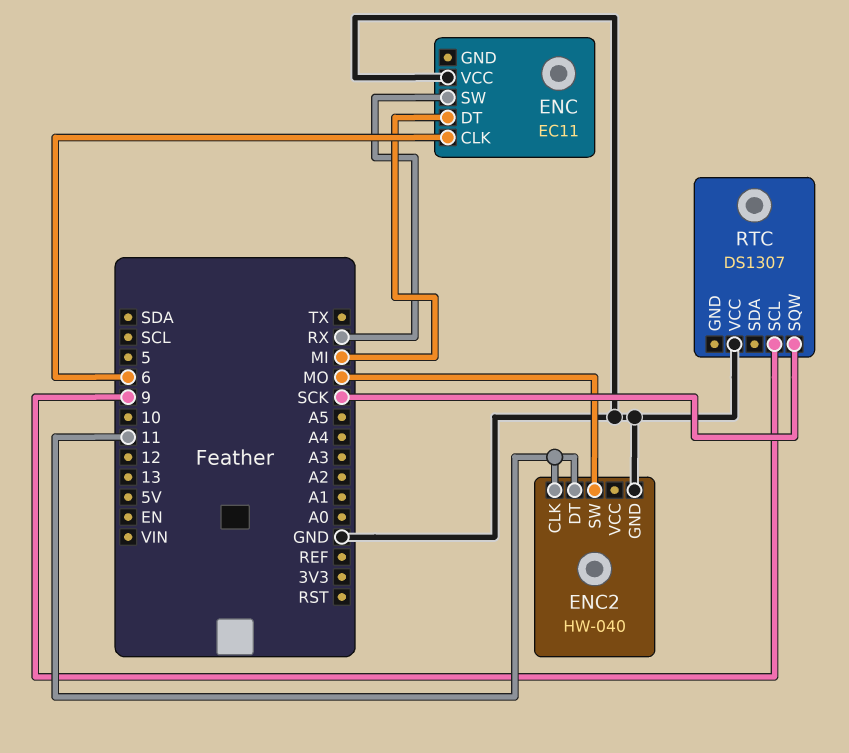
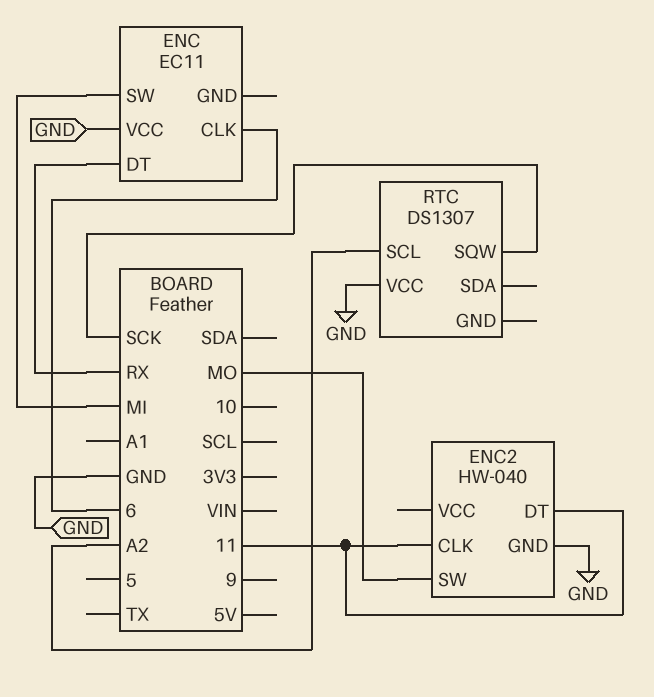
ENC pin DT: MI -> RX
ENC pin SW: RX -> MI
RTC pin SCL: 9 -> A2

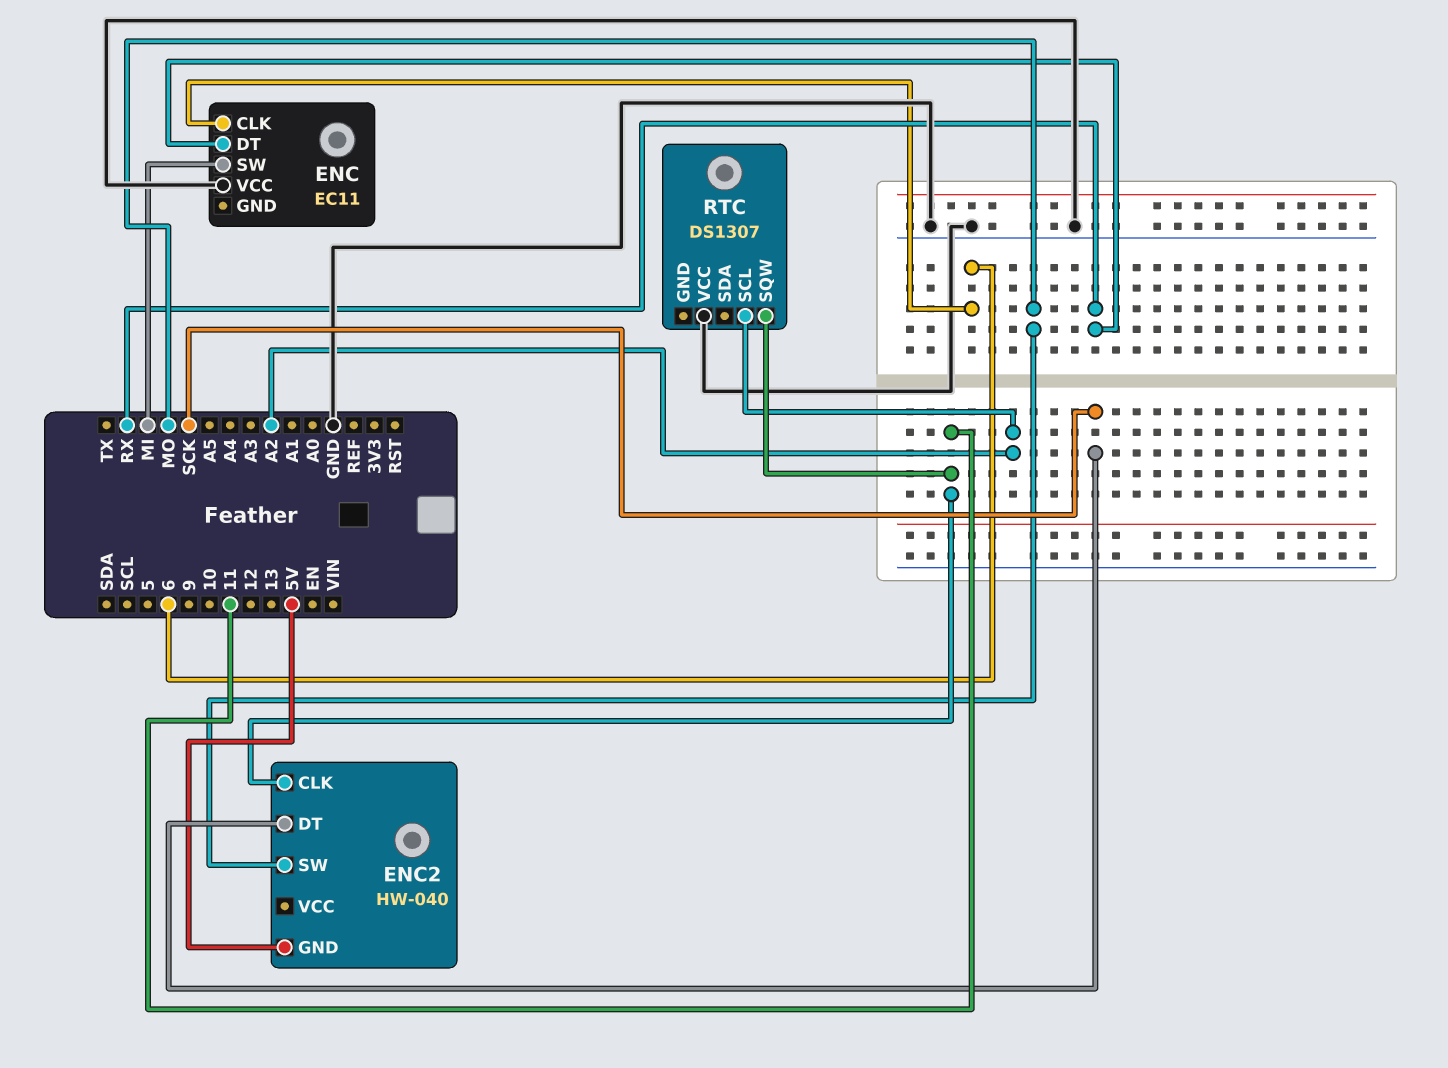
ENC2 pin DT: 11 -> SCK
ENC2 pin GND: GND -> 5V
RTC pin SQW: SCK -> 11

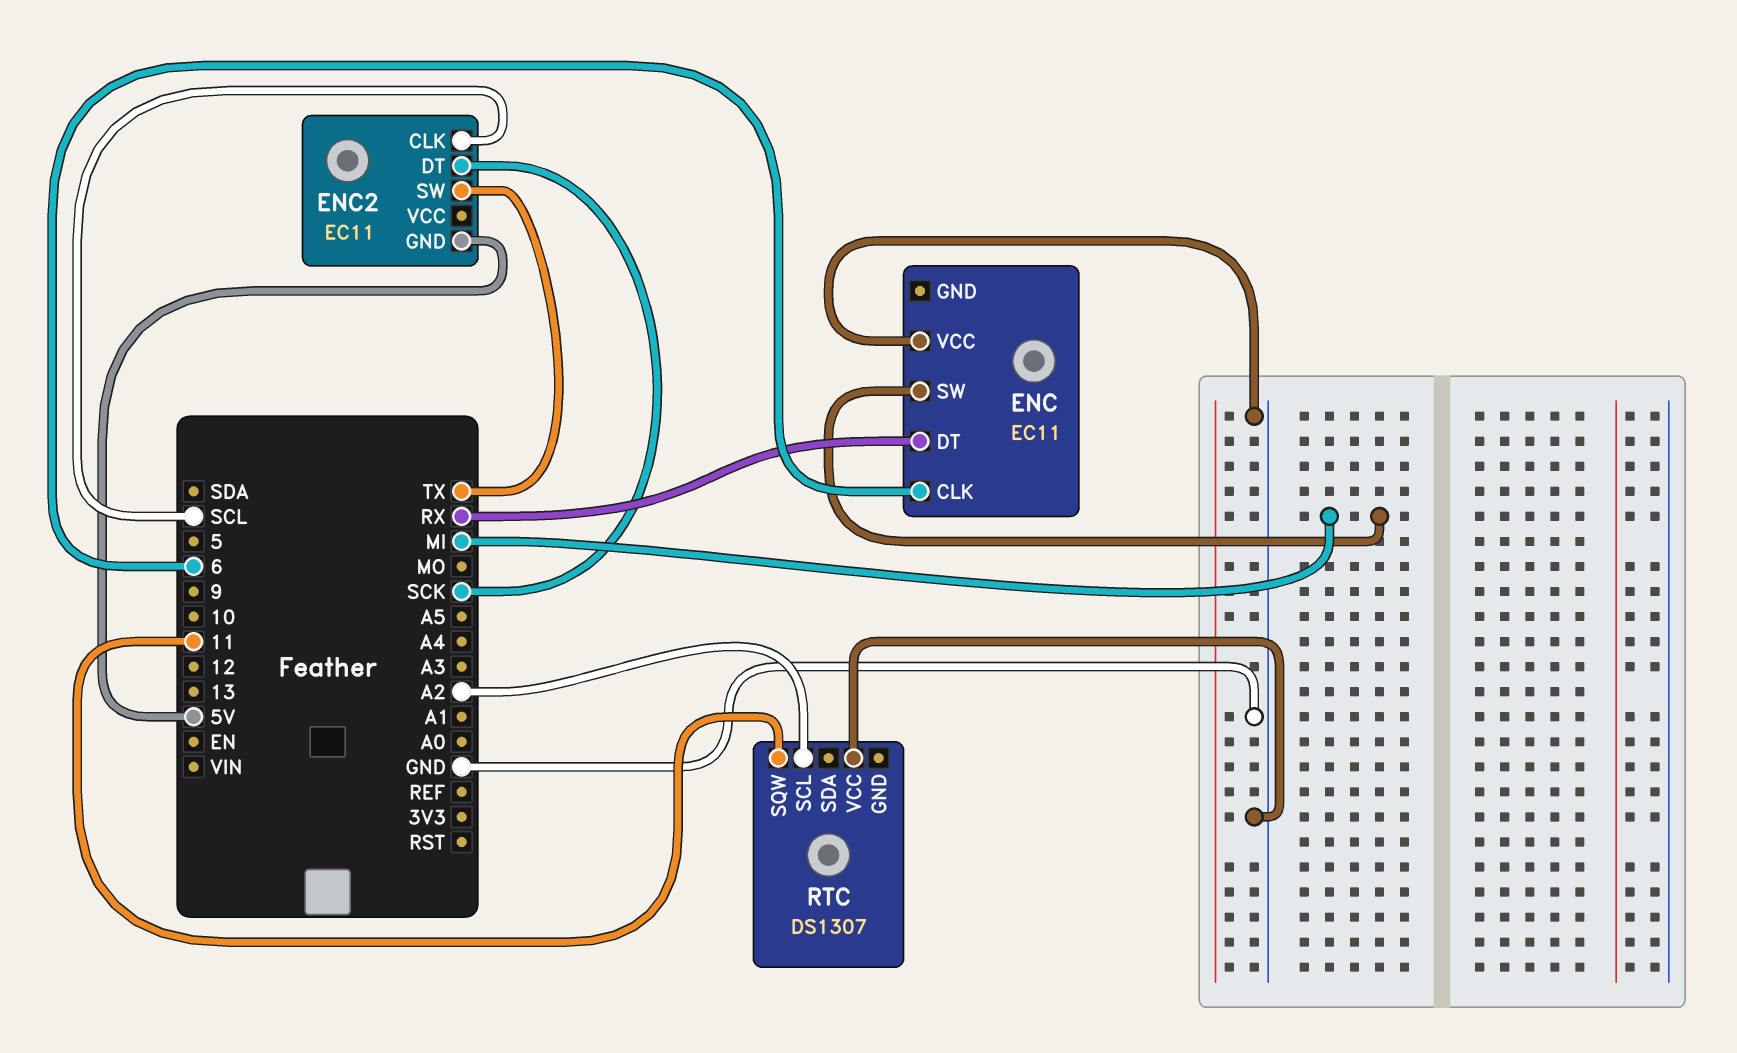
ENC2: HW-040 -> EC11
ENC2 pin CLK: 11 -> SCL
ENC2 pin SW: MO -> TX

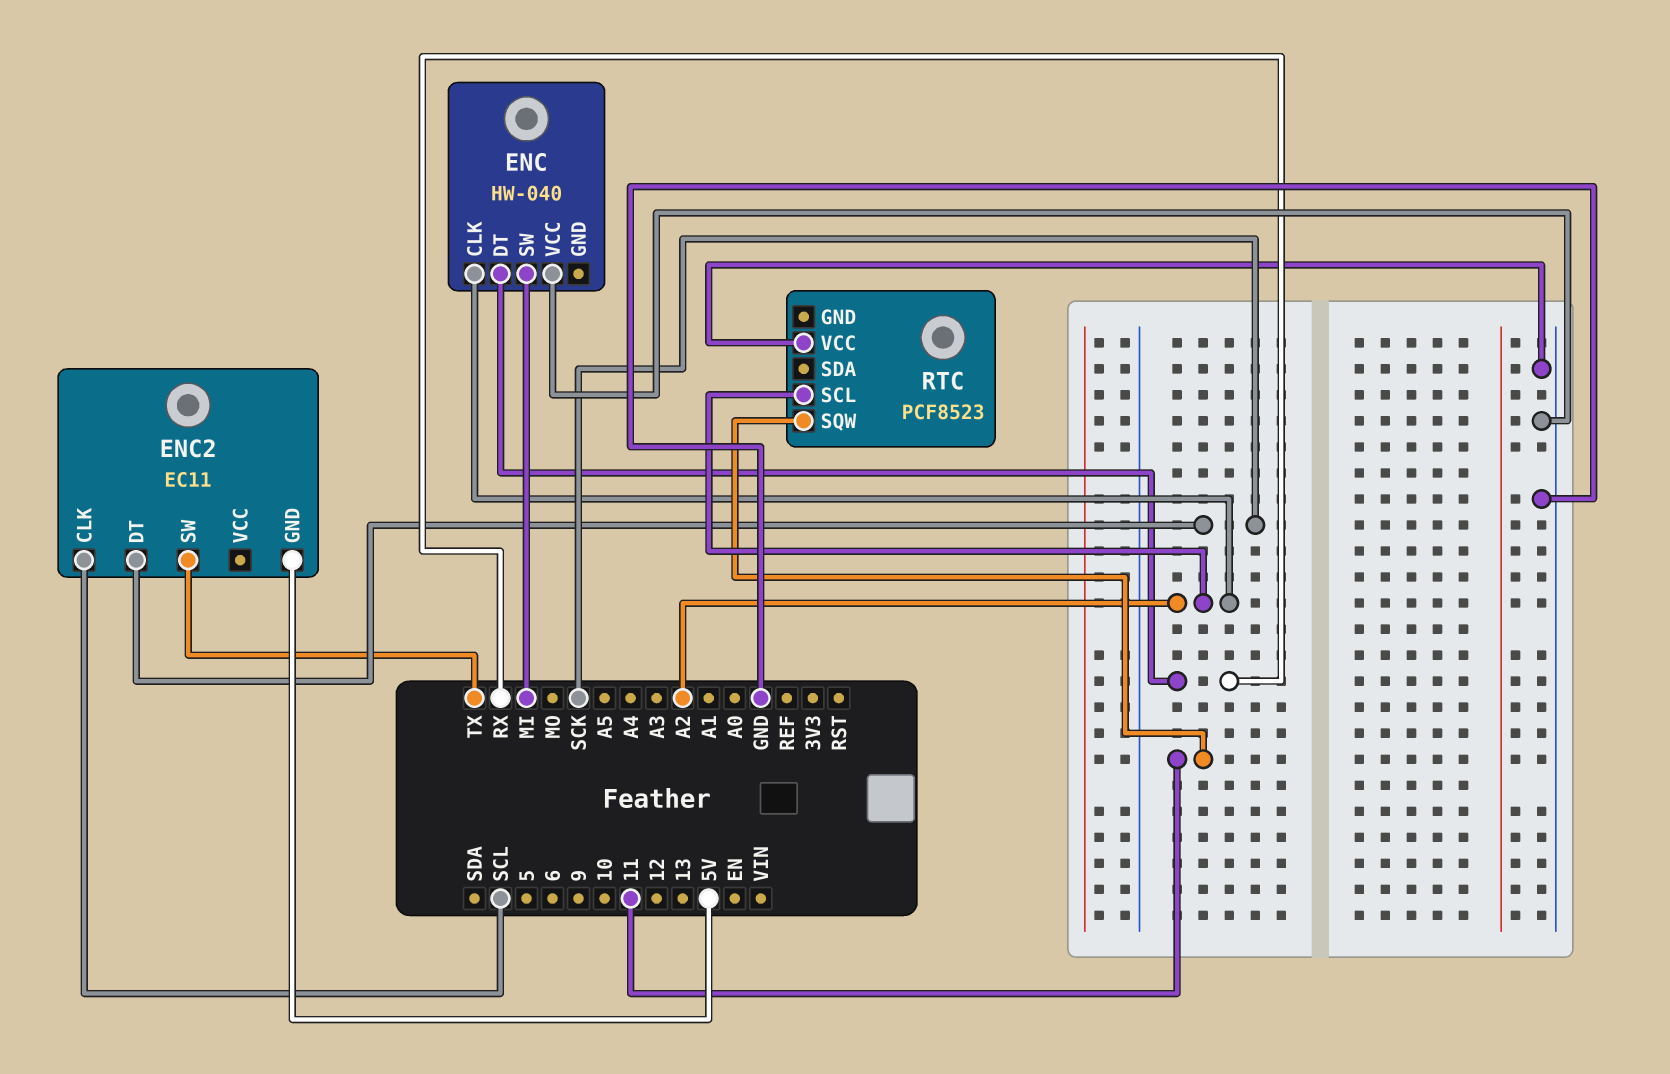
ENC: EC11 -> HW-040
ENC pin CLK: 6 -> A2
RTC: DS1307 -> PCF8523

